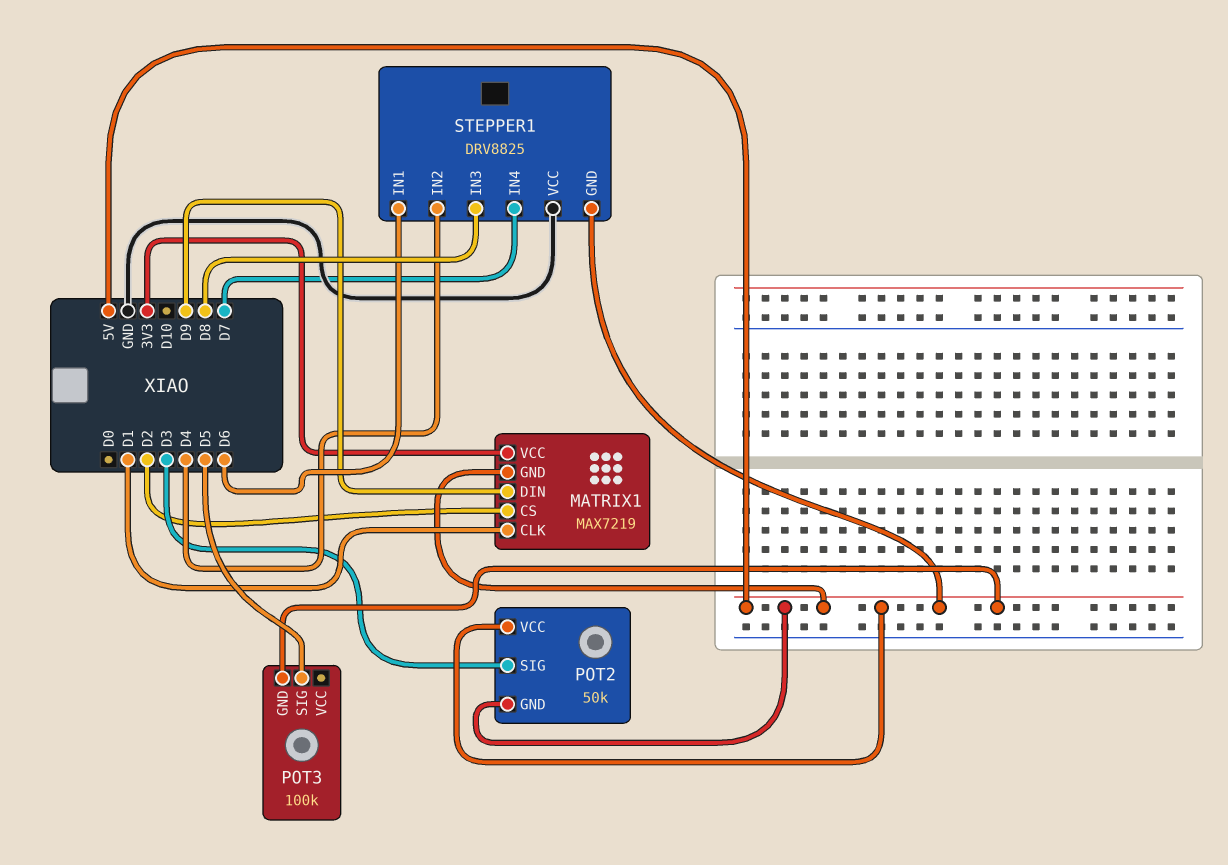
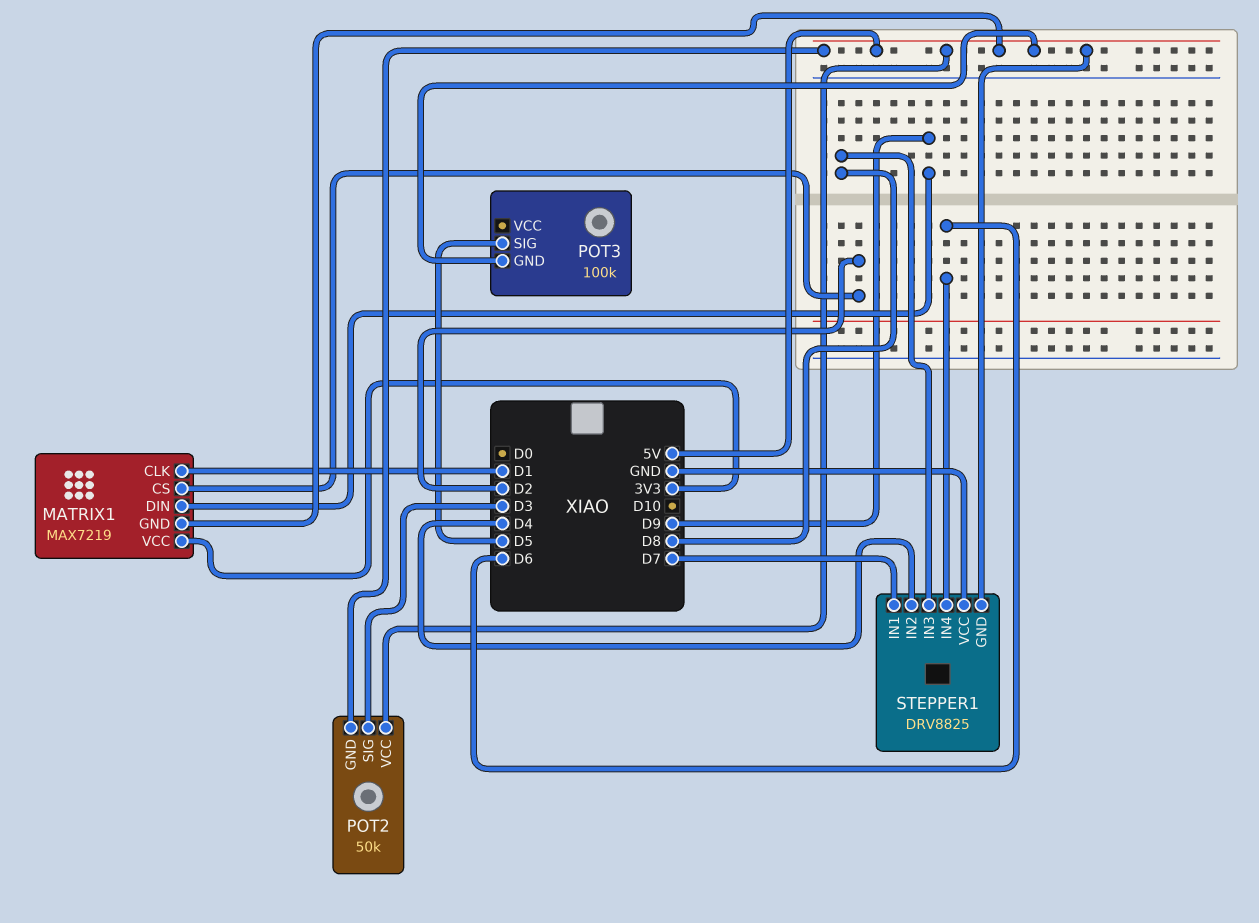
STEPPER1 pin IN1: D6 -> D7
STEPPER1 pin IN4: D7 -> D6

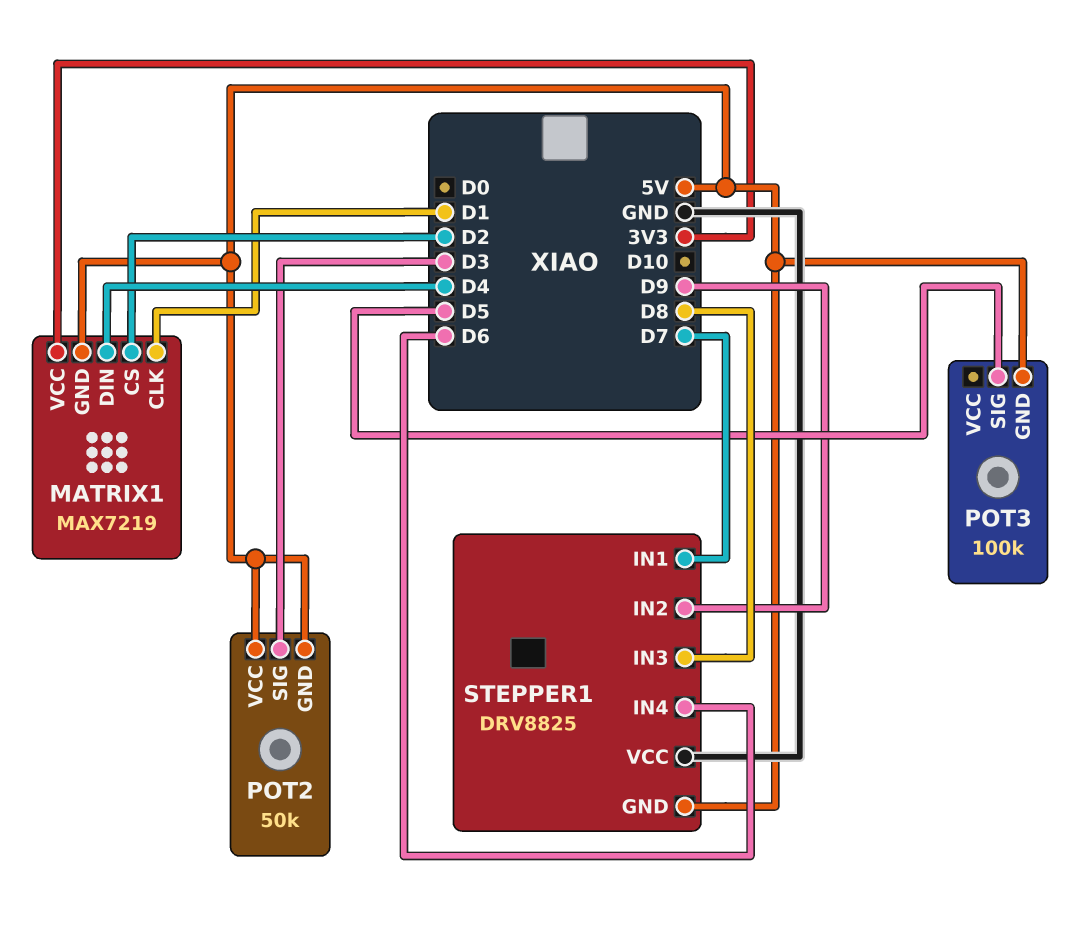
MATRIX1 pin DIN: D9 -> D4
STEPPER1 pin IN2: D4 -> D9

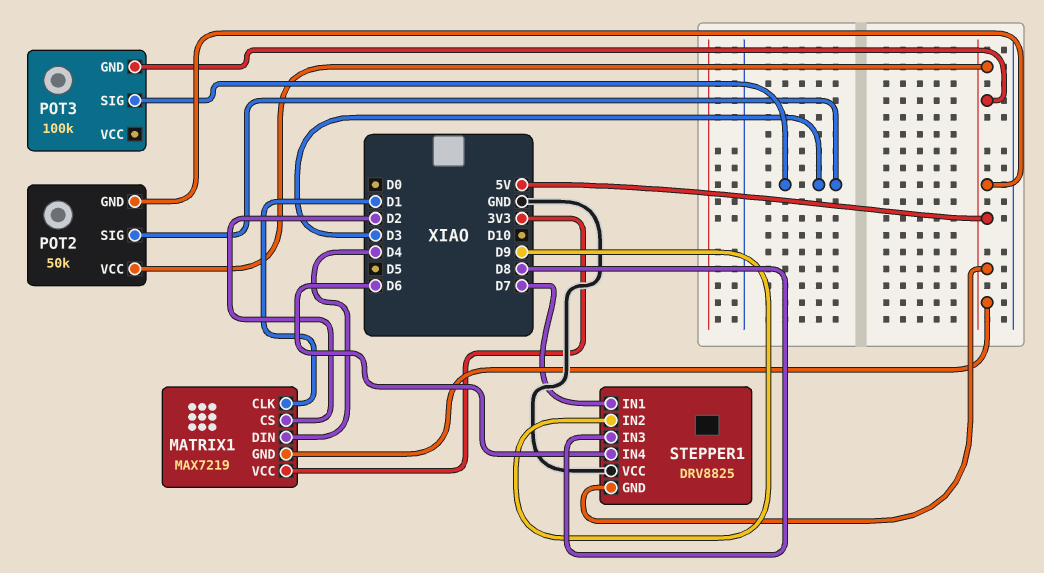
POT3 pin SIG: D5 -> D3

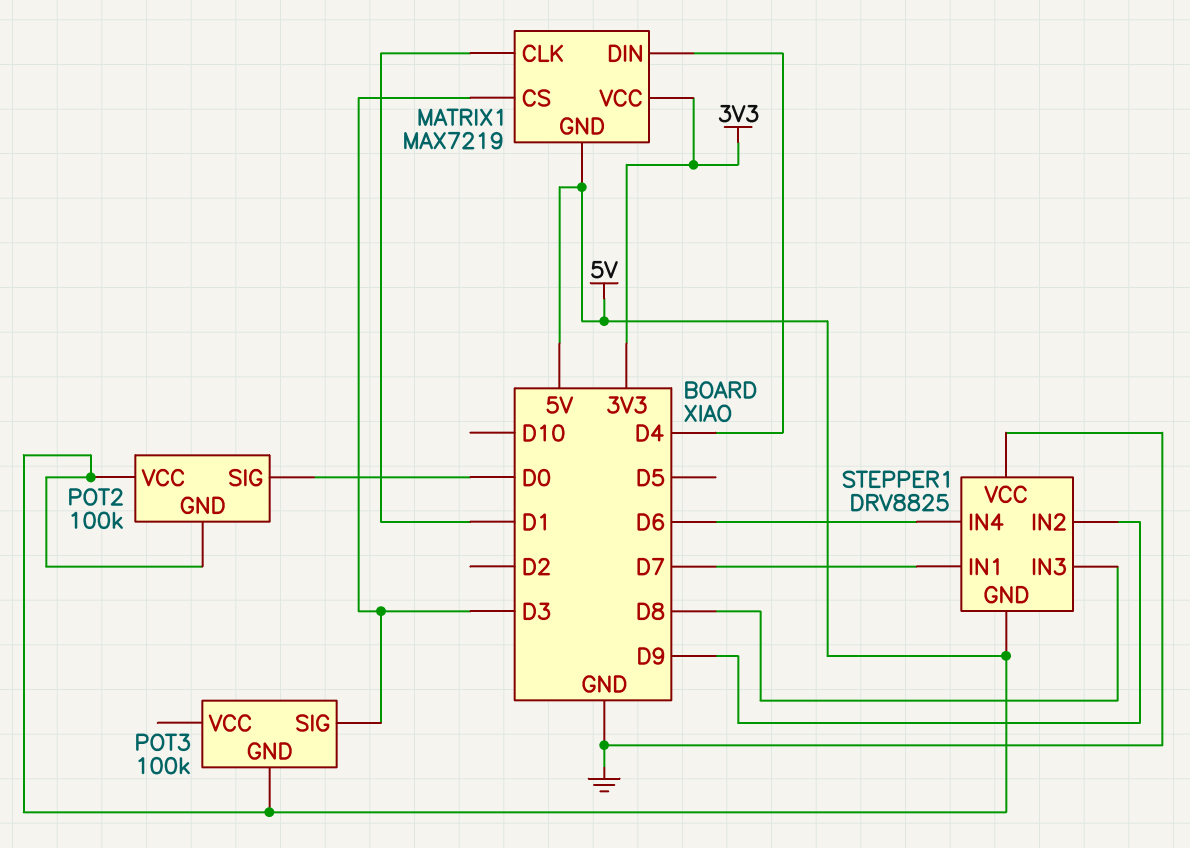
MATRIX1 pin CS: D2 -> D3
POT2: 50k -> 100k
POT2 pin SIG: D3 -> D0

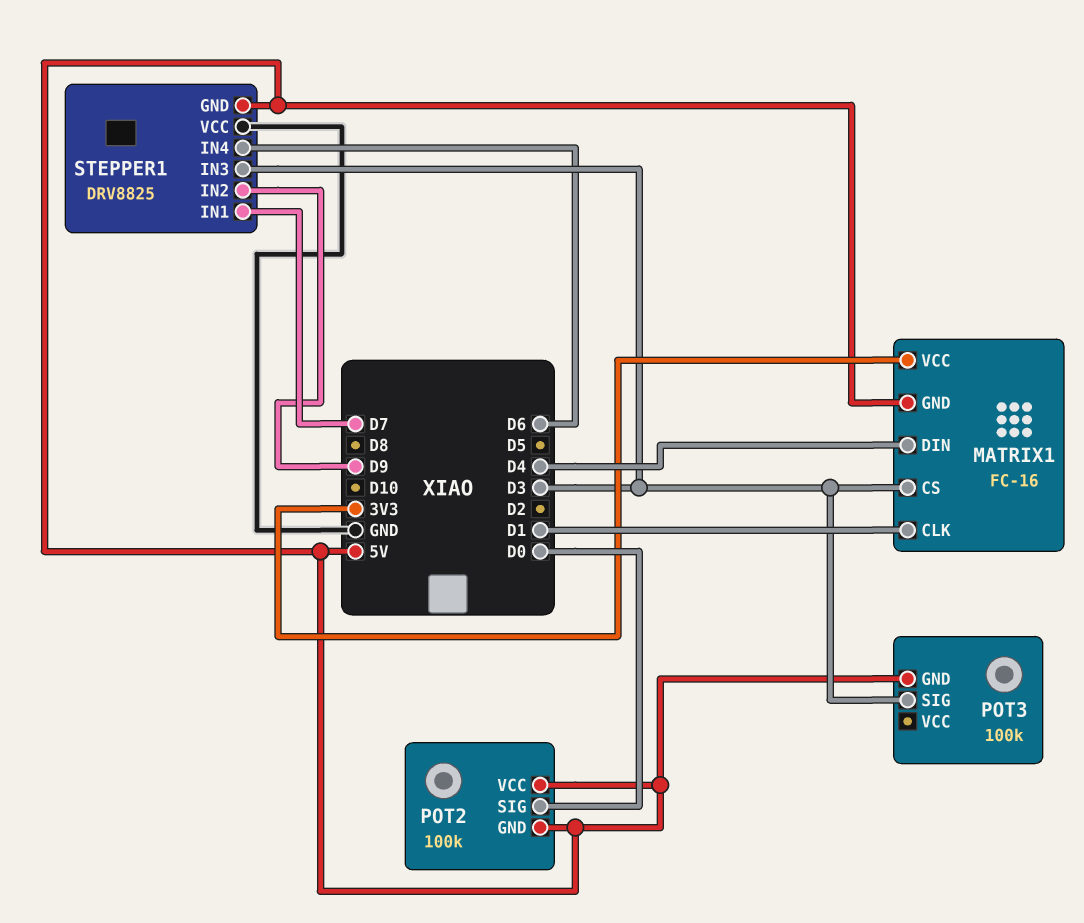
MATRIX1: MAX7219 -> FC-16
STEPPER1 pin IN3: D8 -> D3

